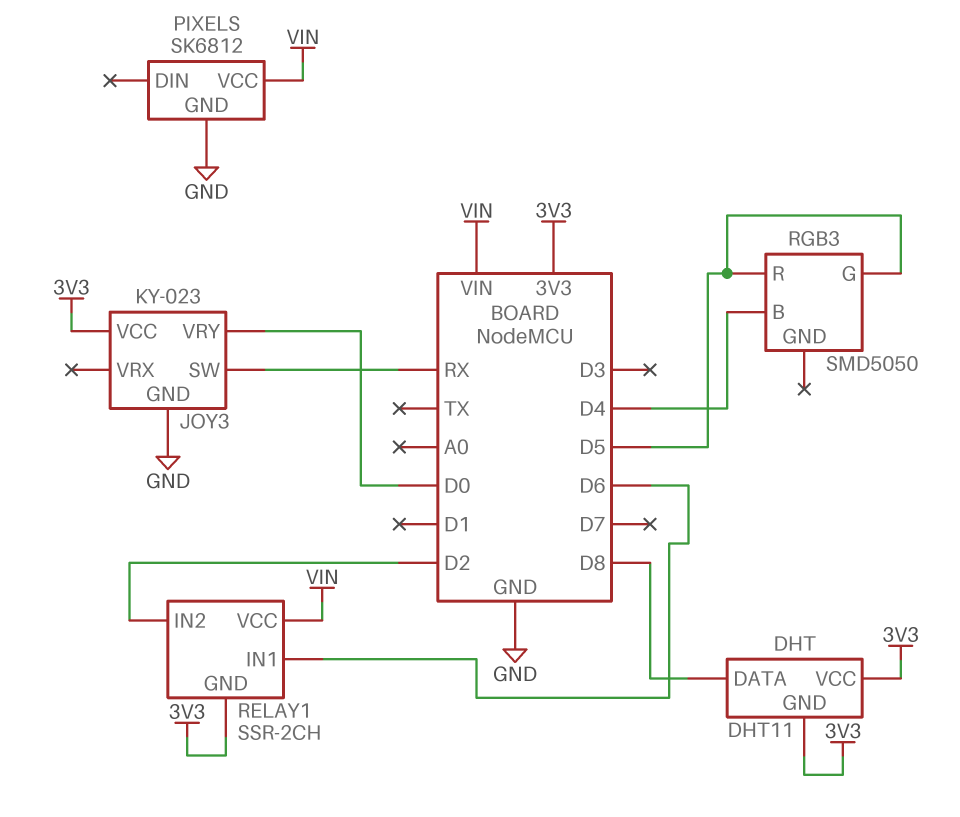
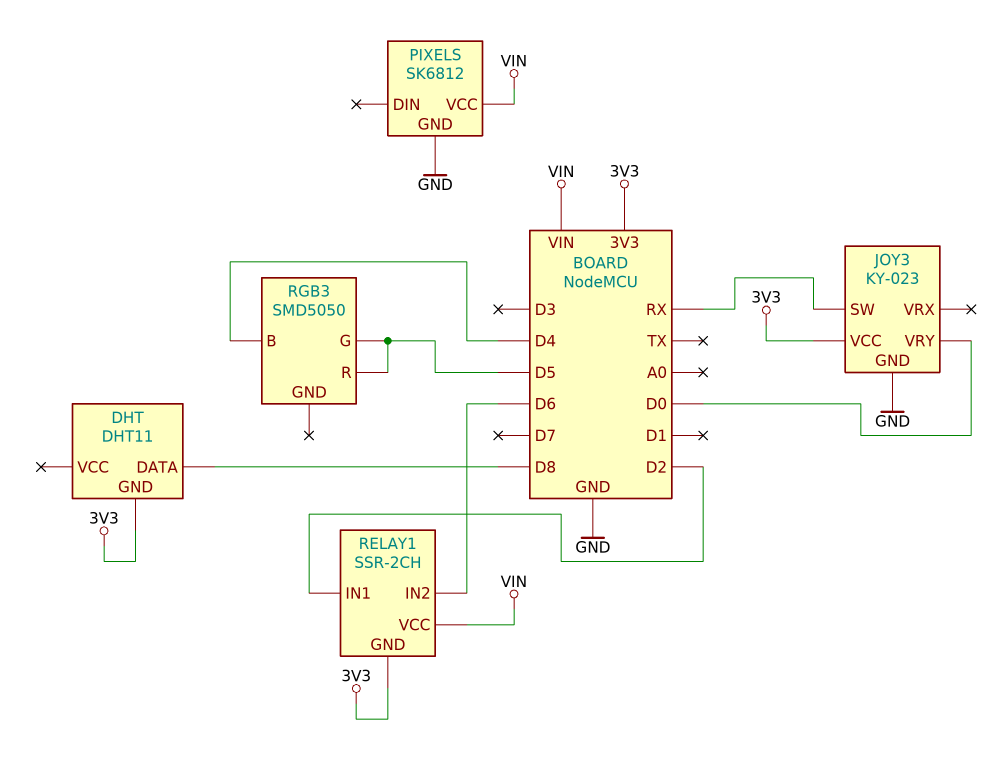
DHT pin VCC: 3V3 -> none
RELAY1 pin IN1: D6 -> D2
RELAY1 pin IN2: D2 -> D6

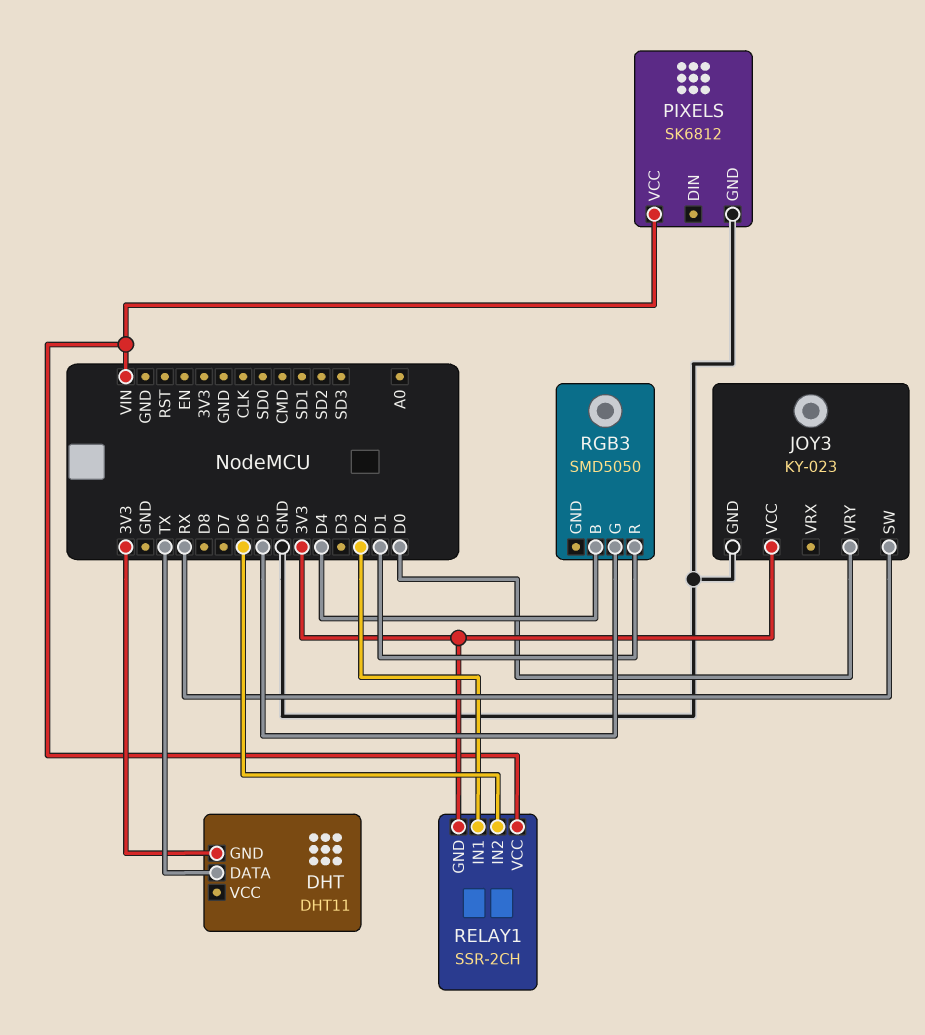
DHT pin DATA: D8 -> TX
RGB3 pin R: D5 -> D1

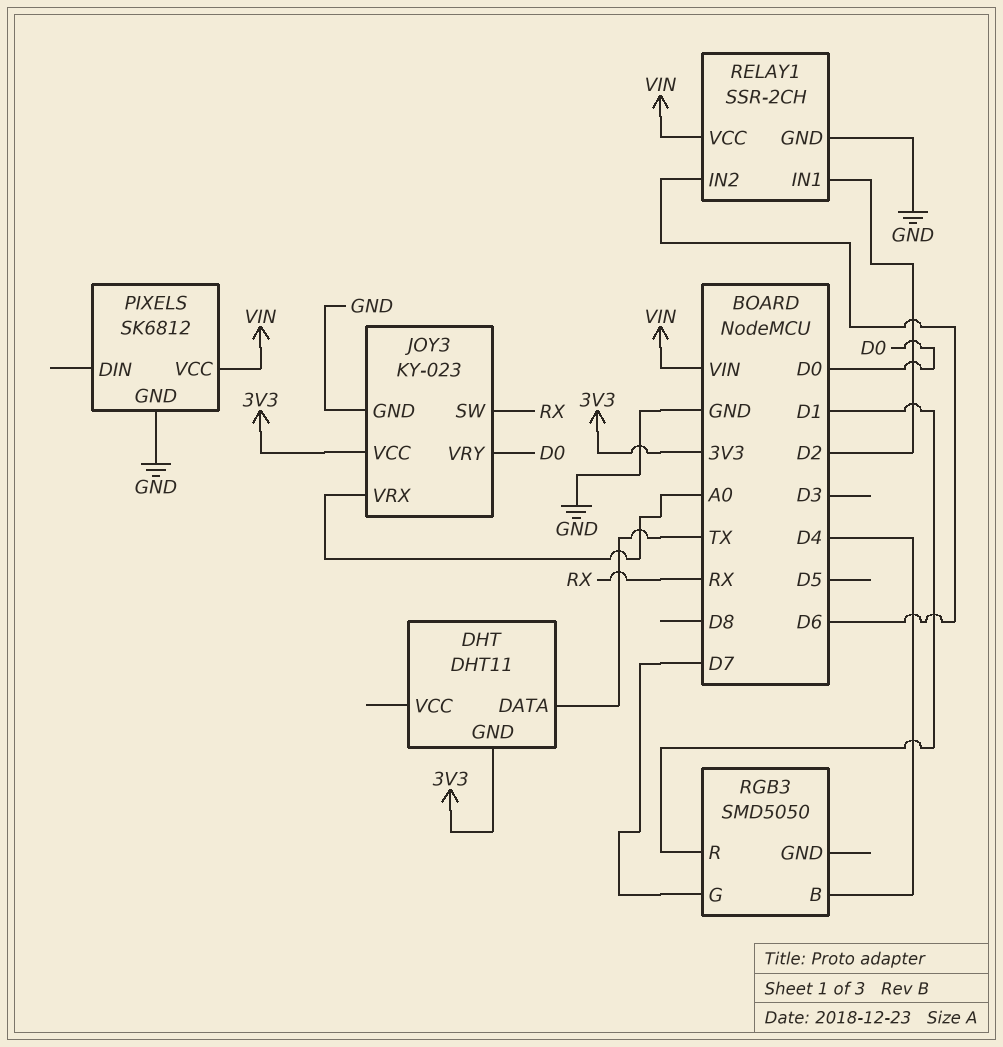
JOY3 pin VRX: none -> A0
RELAY1 pin GND: 3V3 -> GND
RGB3 pin G: D5 -> D7

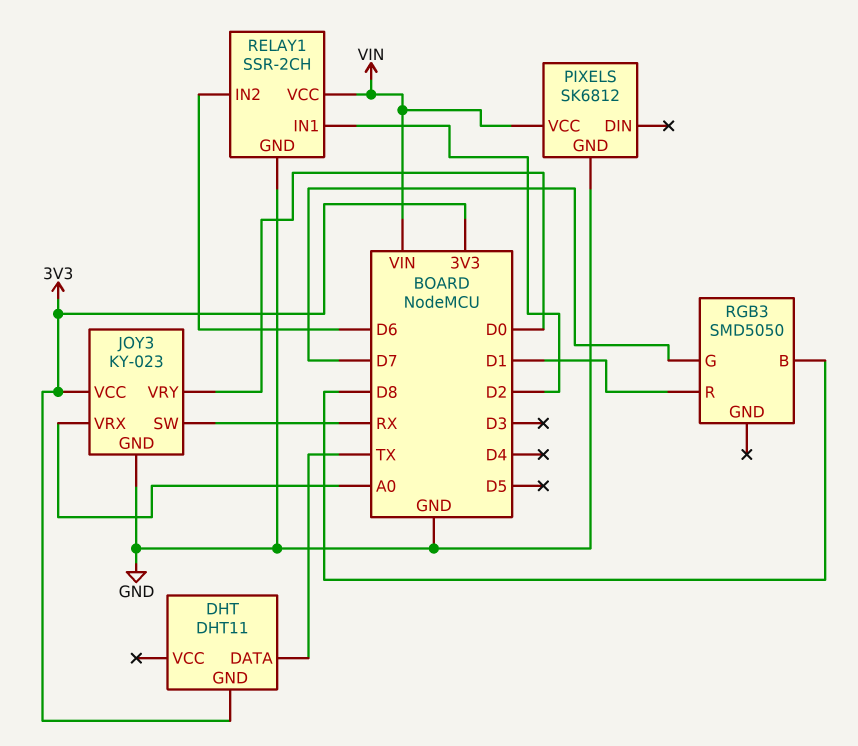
RGB3 pin B: D4 -> D8

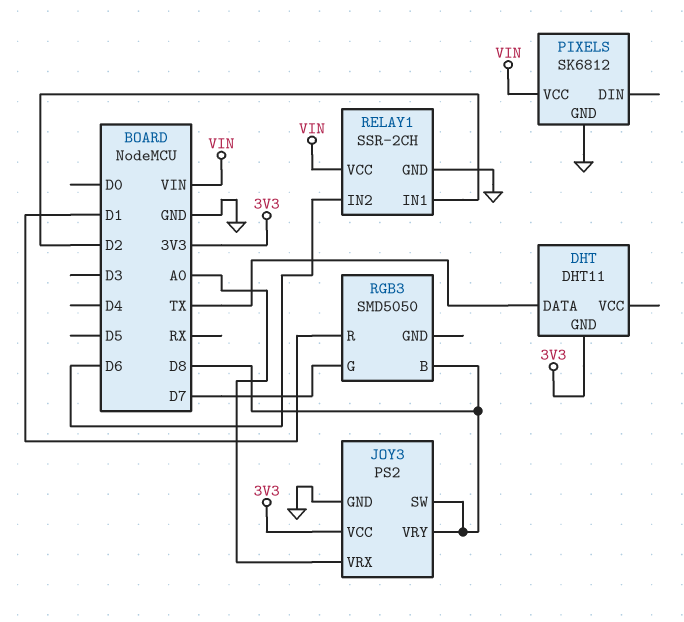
JOY3: KY-023 -> PS2
JOY3 pin SW: RX -> D8
JOY3 pin VRY: D0 -> D8

